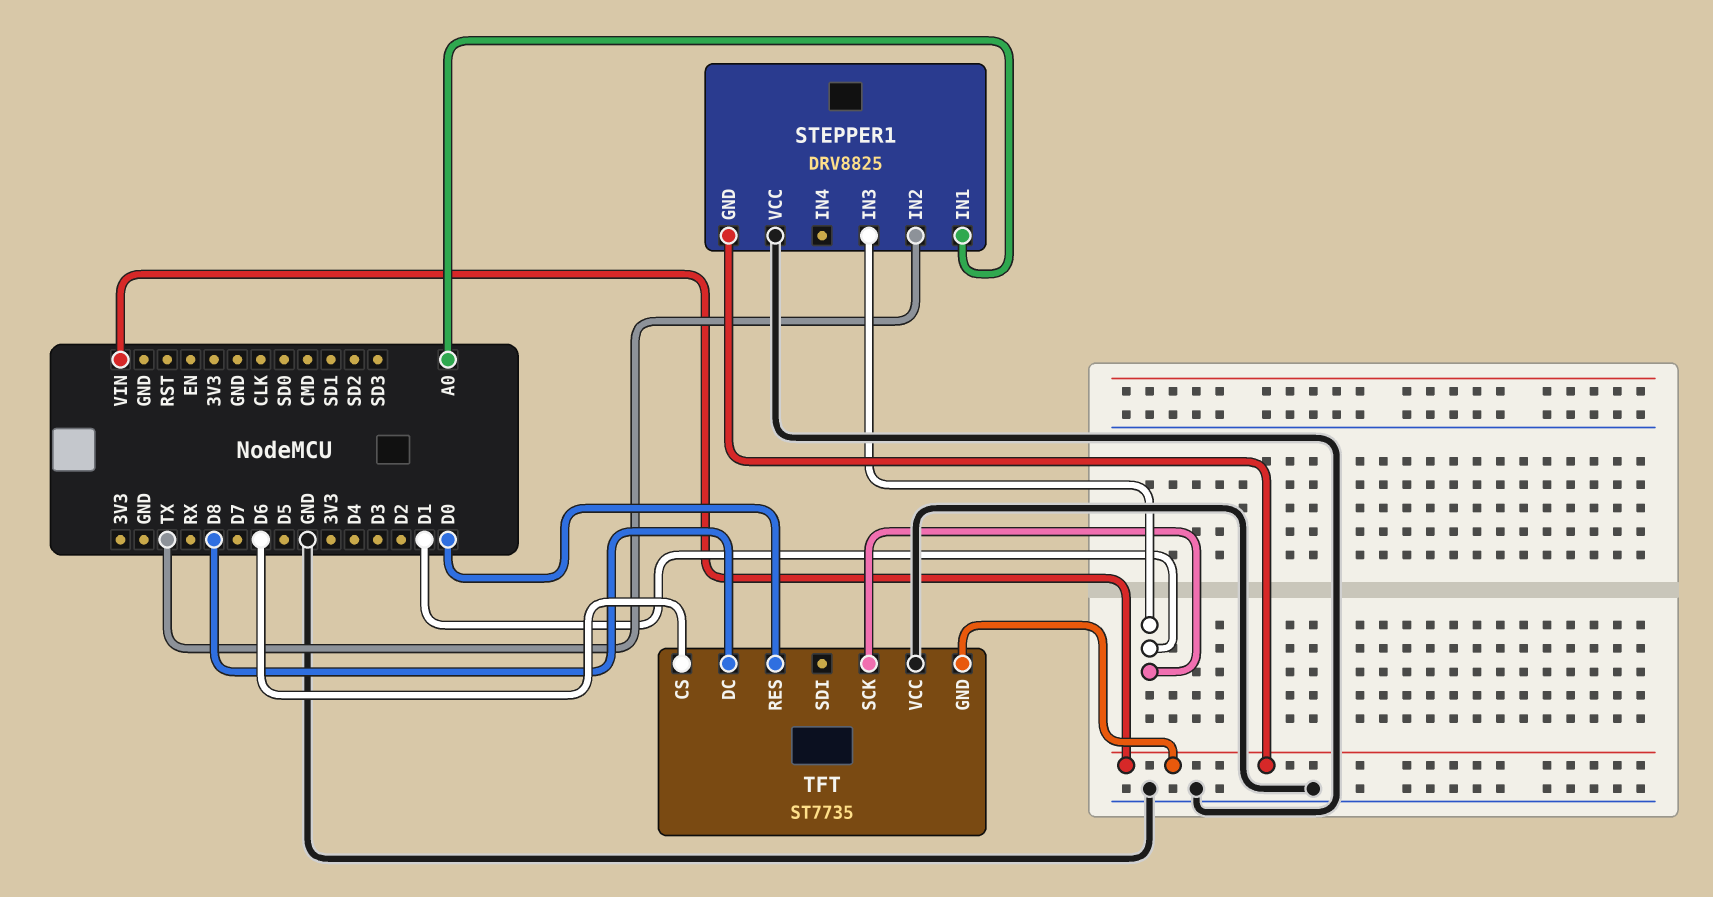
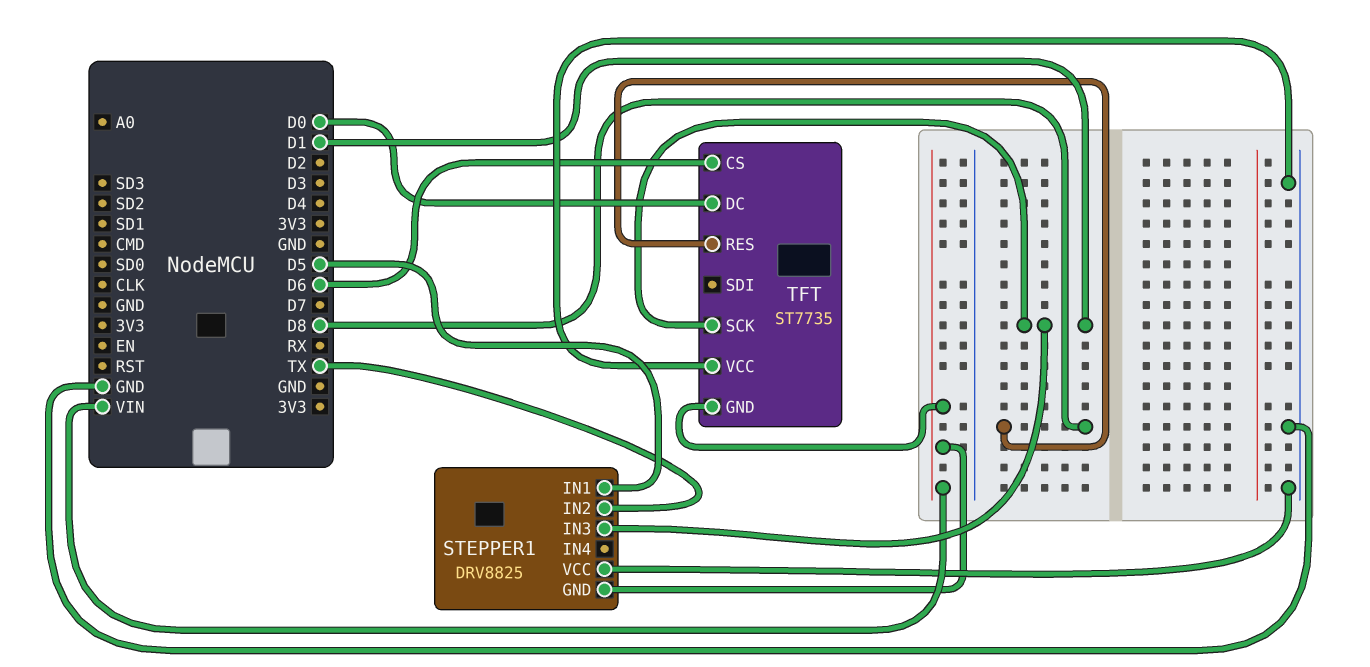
STEPPER1 pin IN1: A0 -> D5
TFT pin DC: D8 -> D0
TFT pin RES: D0 -> D8

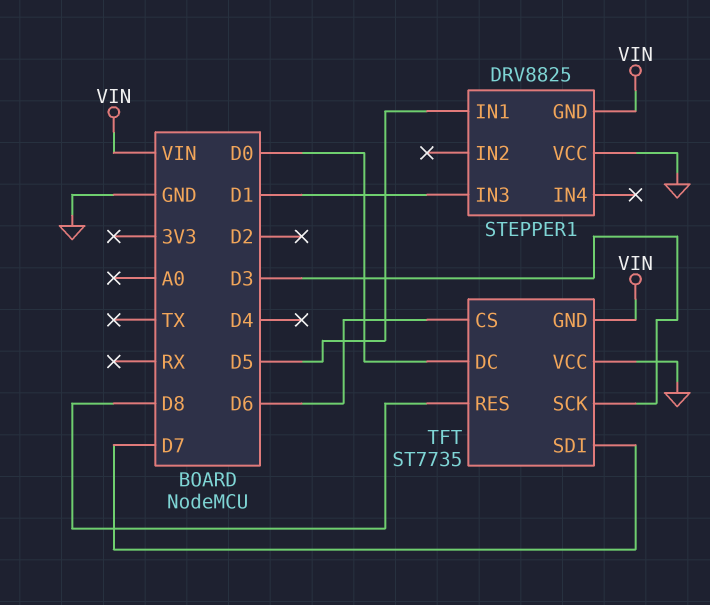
STEPPER1 pin IN2: TX -> none
TFT pin SCK: D1 -> D3
TFT pin SDI: none -> D7

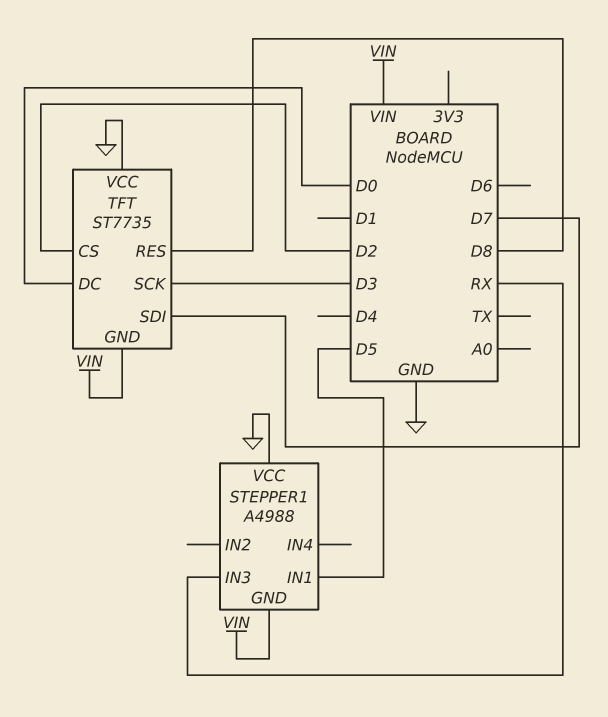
STEPPER1: DRV8825 -> A4988
STEPPER1 pin IN3: D1 -> RX
TFT pin CS: D6 -> D2

